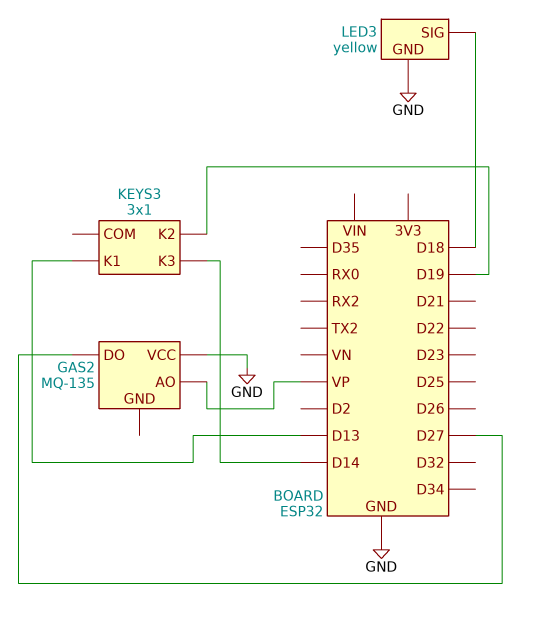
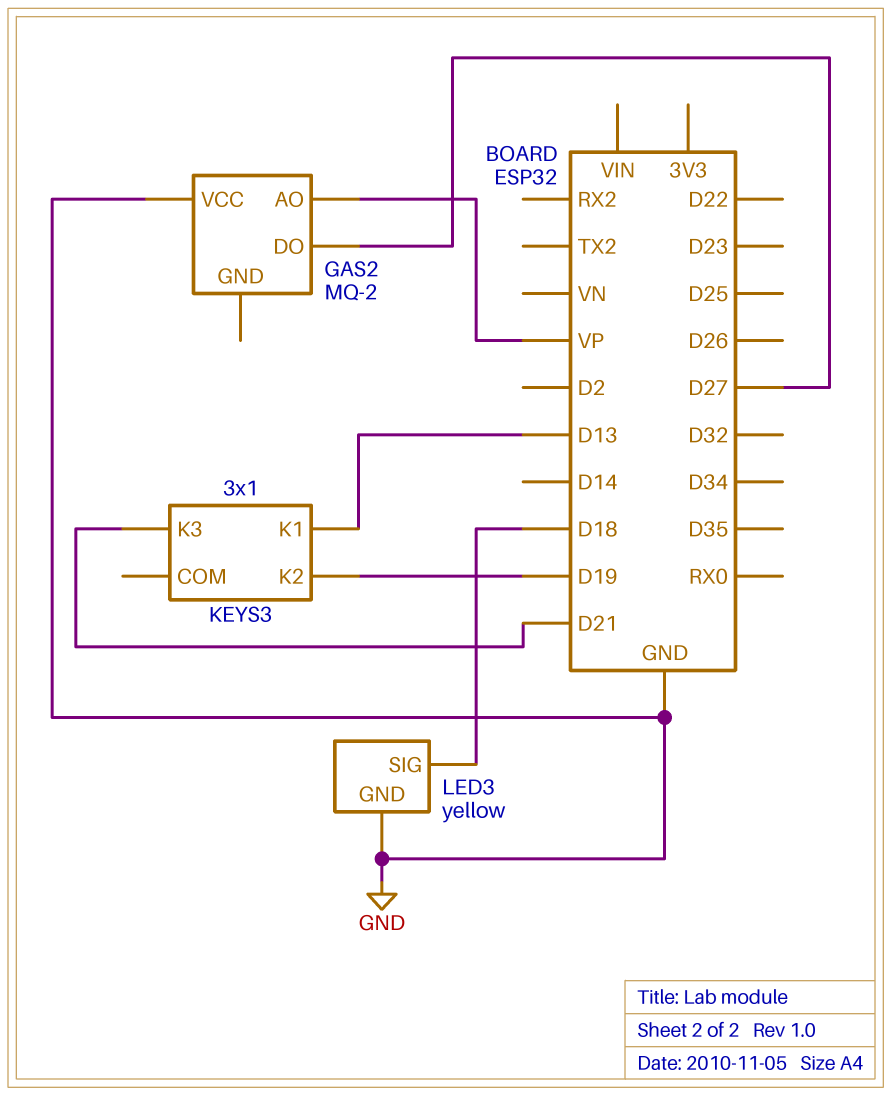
GAS2: MQ-135 -> MQ-2
KEYS3 pin K3: D14 -> D21

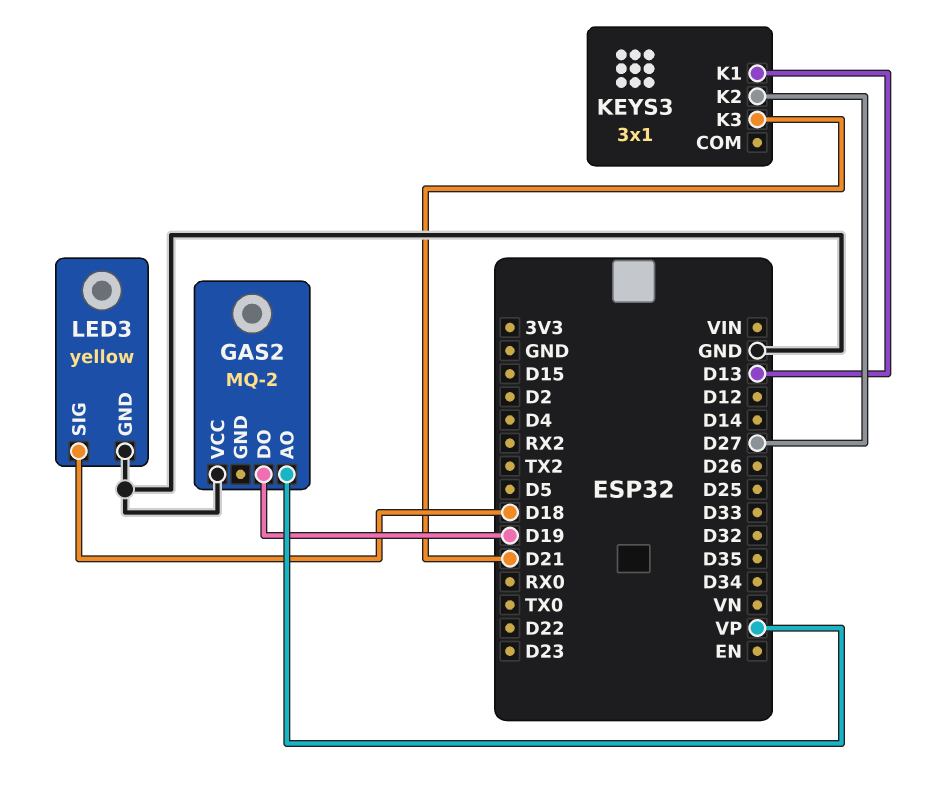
GAS2 pin DO: D27 -> D19
KEYS3 pin K2: D19 -> D27

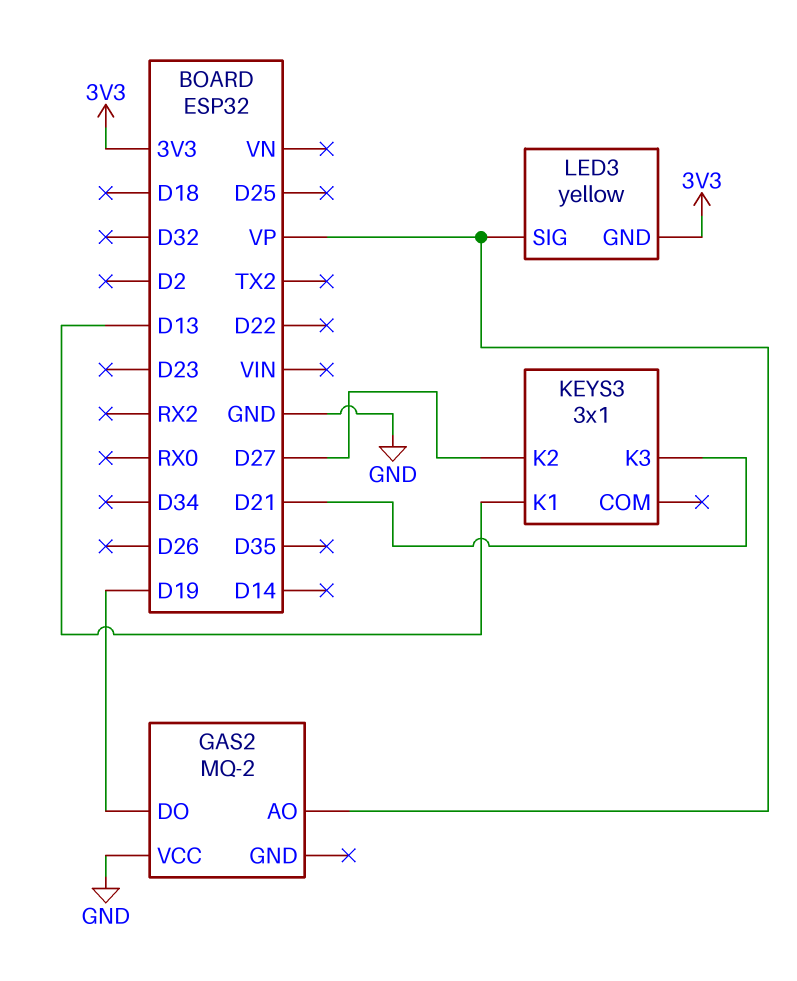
LED3 pin GND: GND -> 3V3
LED3 pin SIG: D18 -> VP

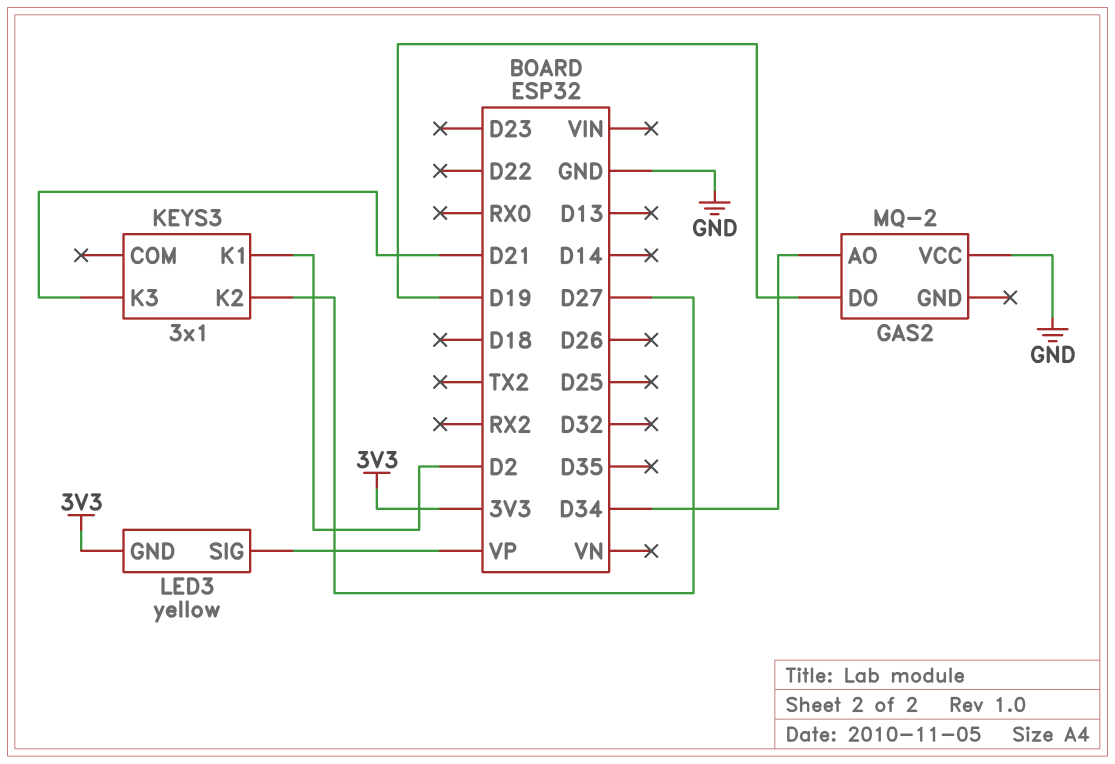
GAS2 pin AO: VP -> D34
KEYS3 pin K1: D13 -> D2

